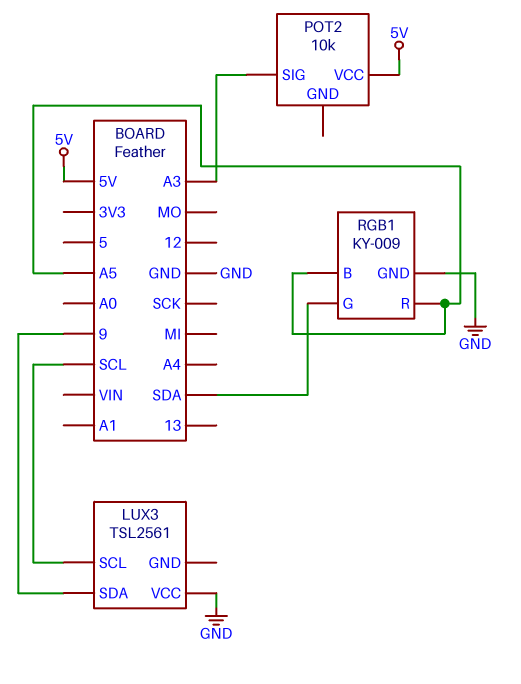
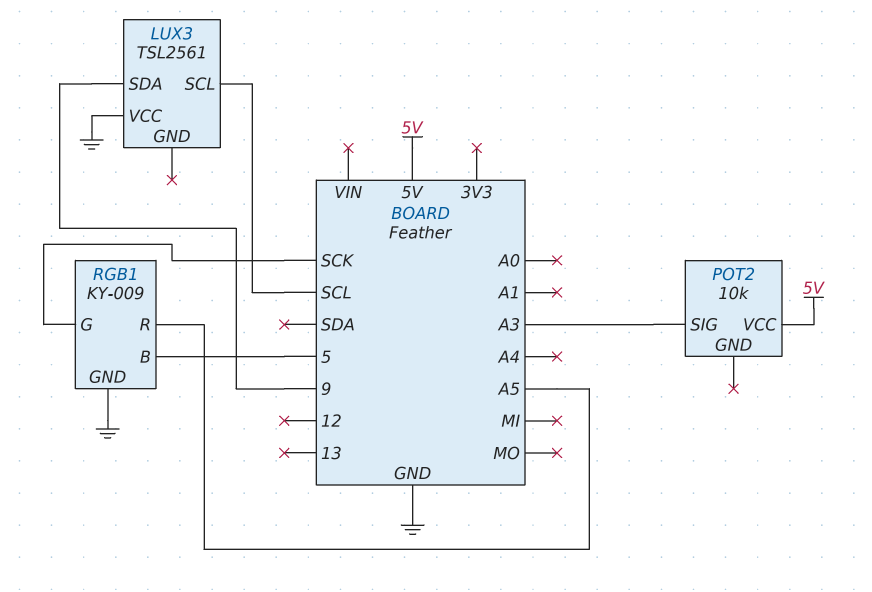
RGB1 pin B: A5 -> 5
RGB1 pin G: SDA -> SCK

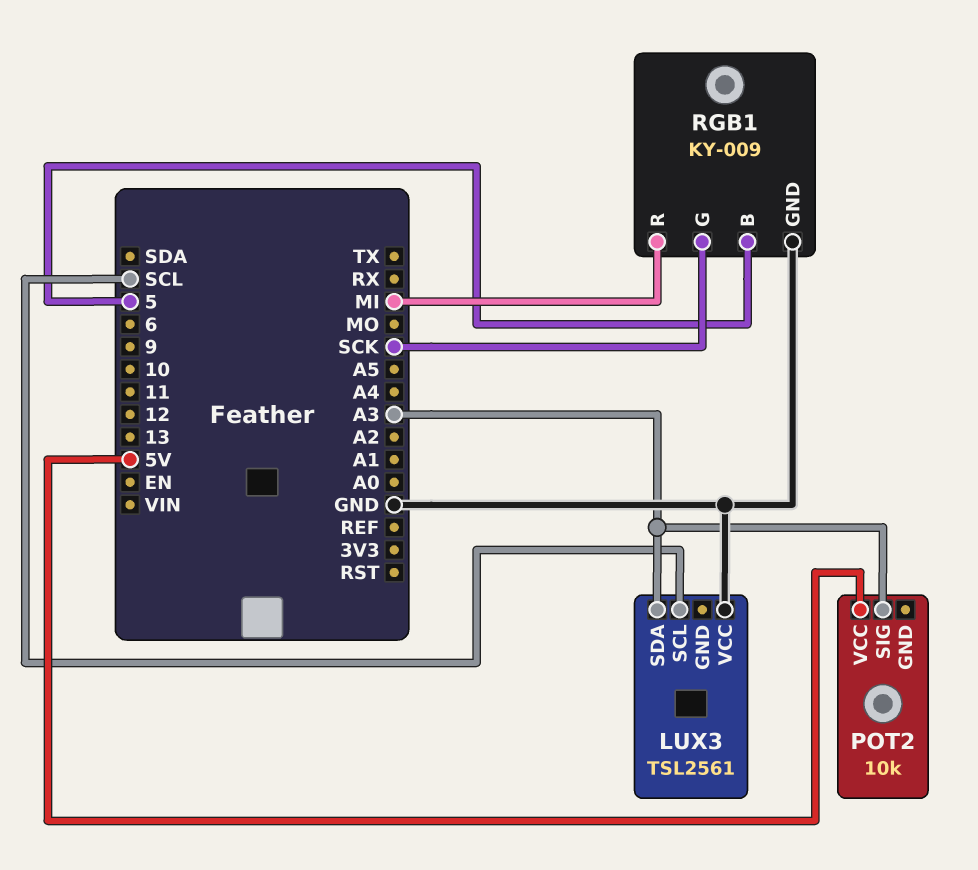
LUX3 pin SDA: 9 -> A3
RGB1 pin R: A5 -> MI

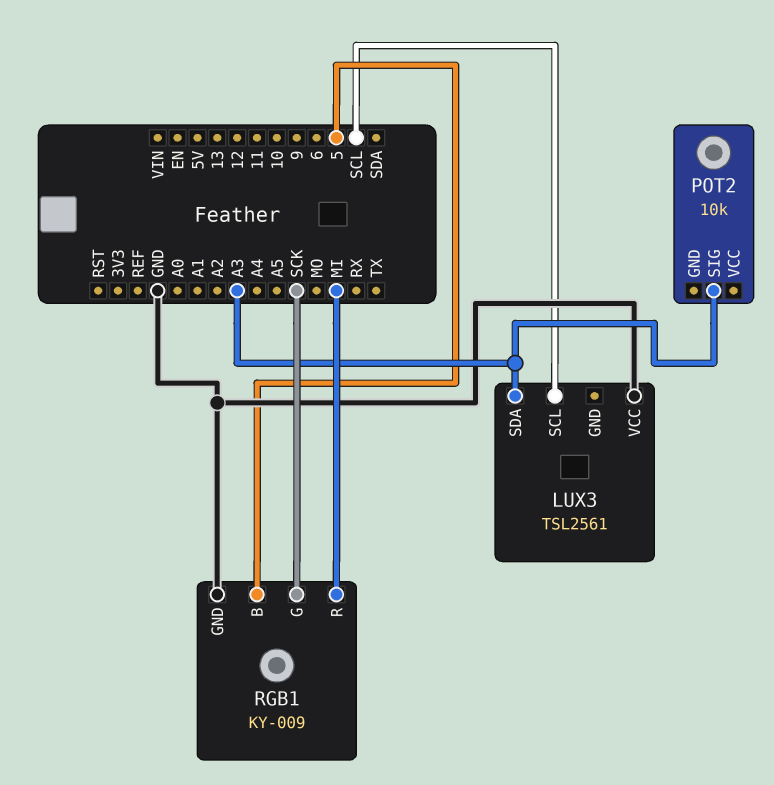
POT2 pin VCC: 5V -> none

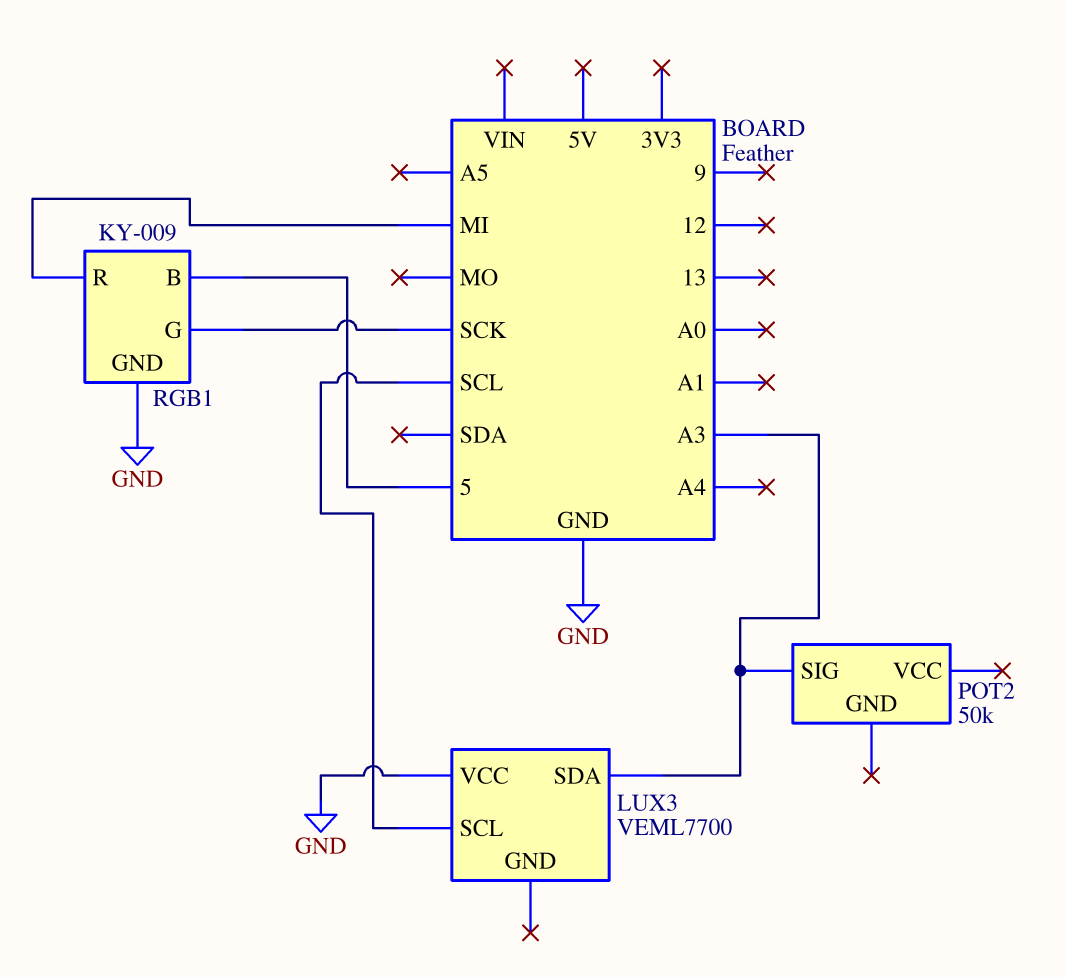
LUX3: TSL2561 -> VEML7700
POT2: 10k -> 50k

